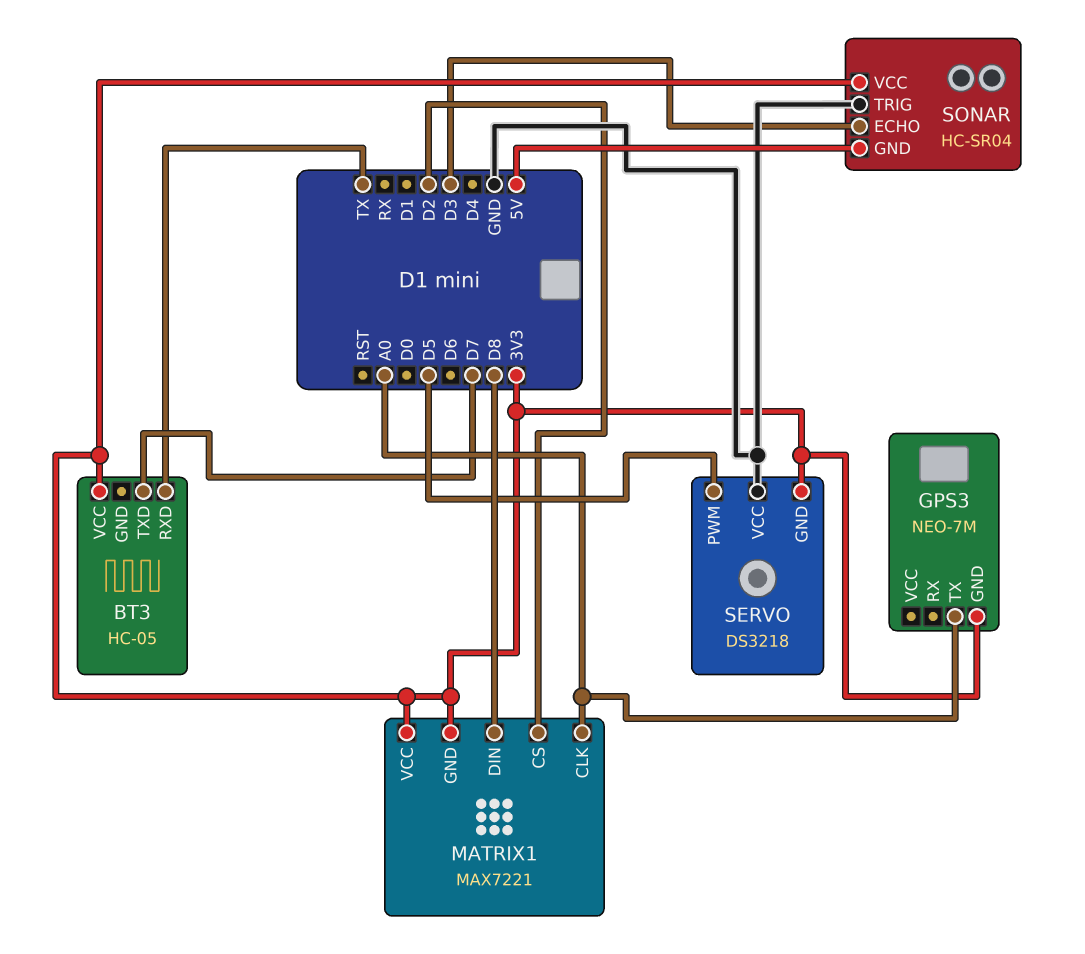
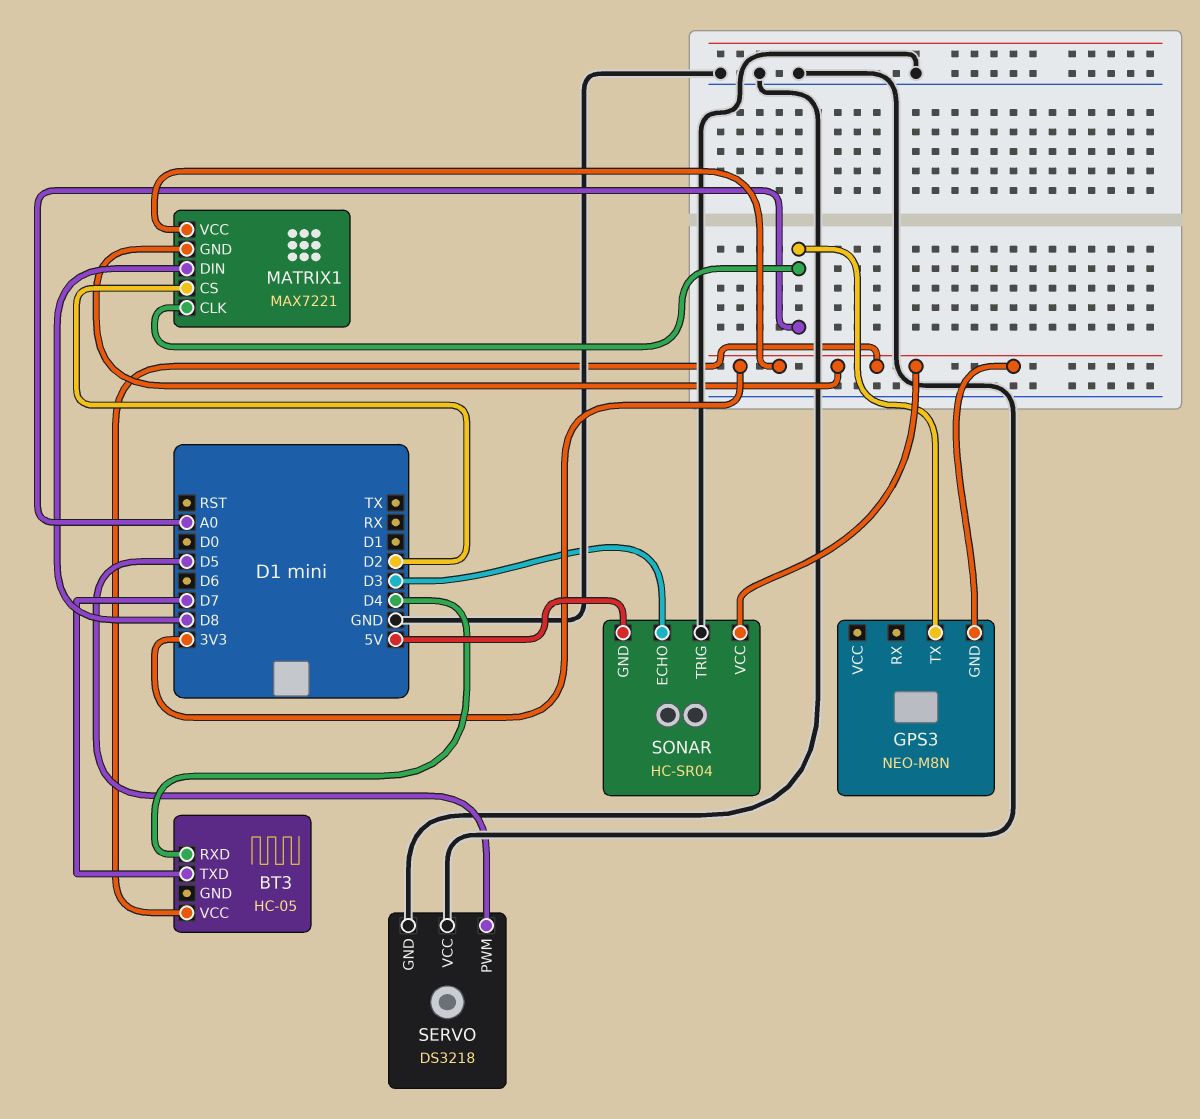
BT3 pin RXD: TX -> D4
GPS3: NEO-7M -> NEO-M8N
SERVO pin GND: 3V3 -> GND

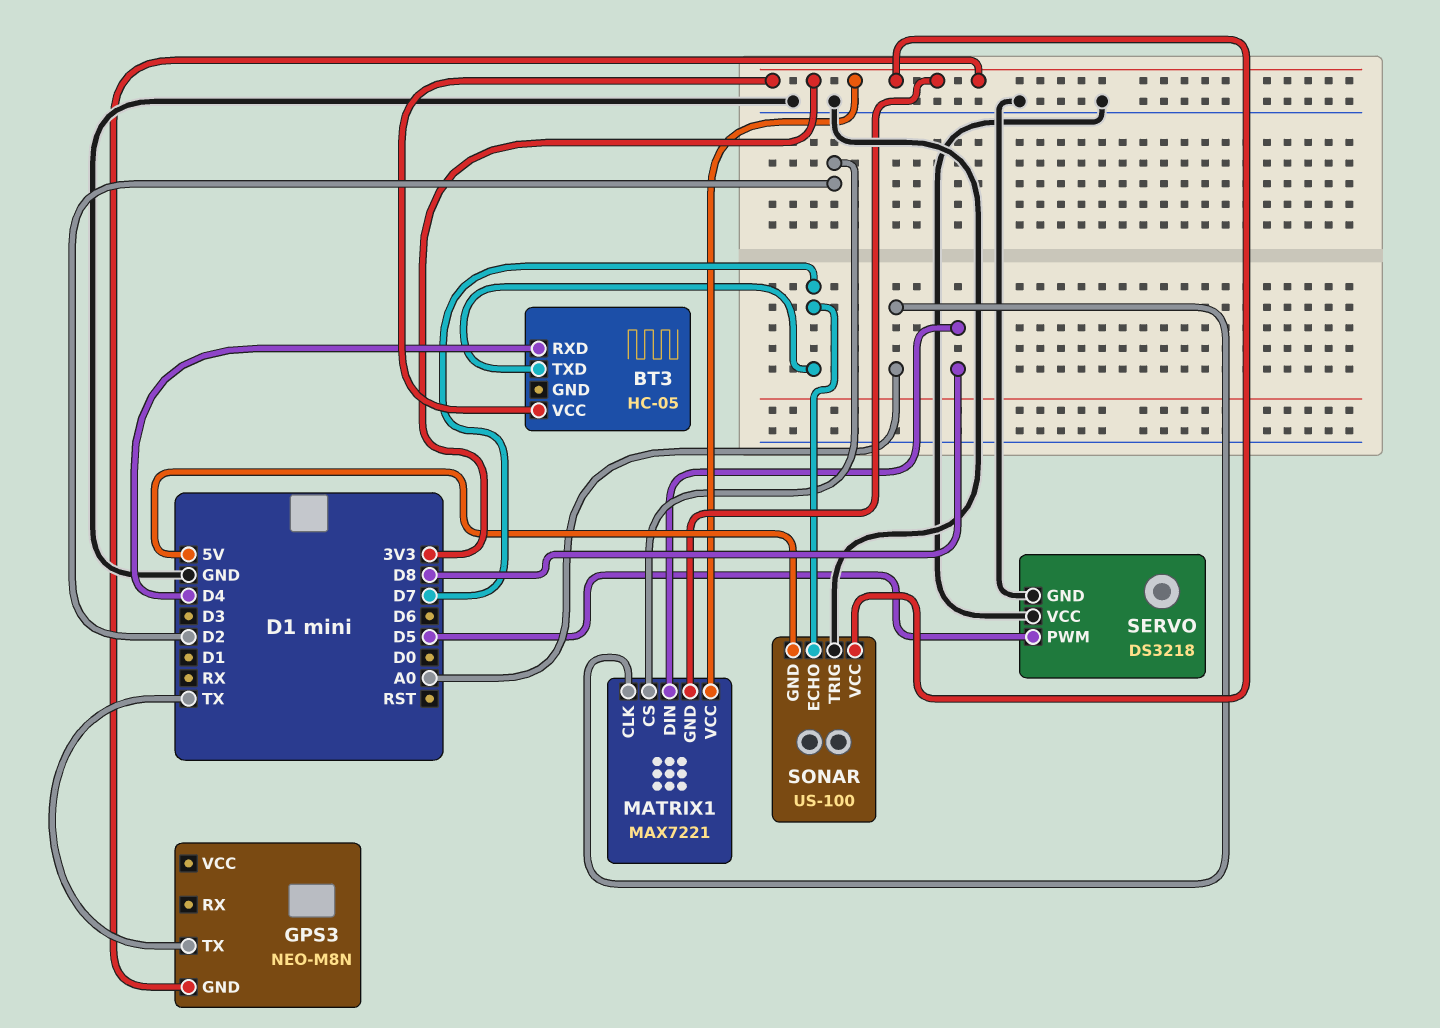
GPS3 pin TX: A0 -> TX
SONAR: HC-SR04 -> US-100
SONAR pin ECHO: D3 -> D7

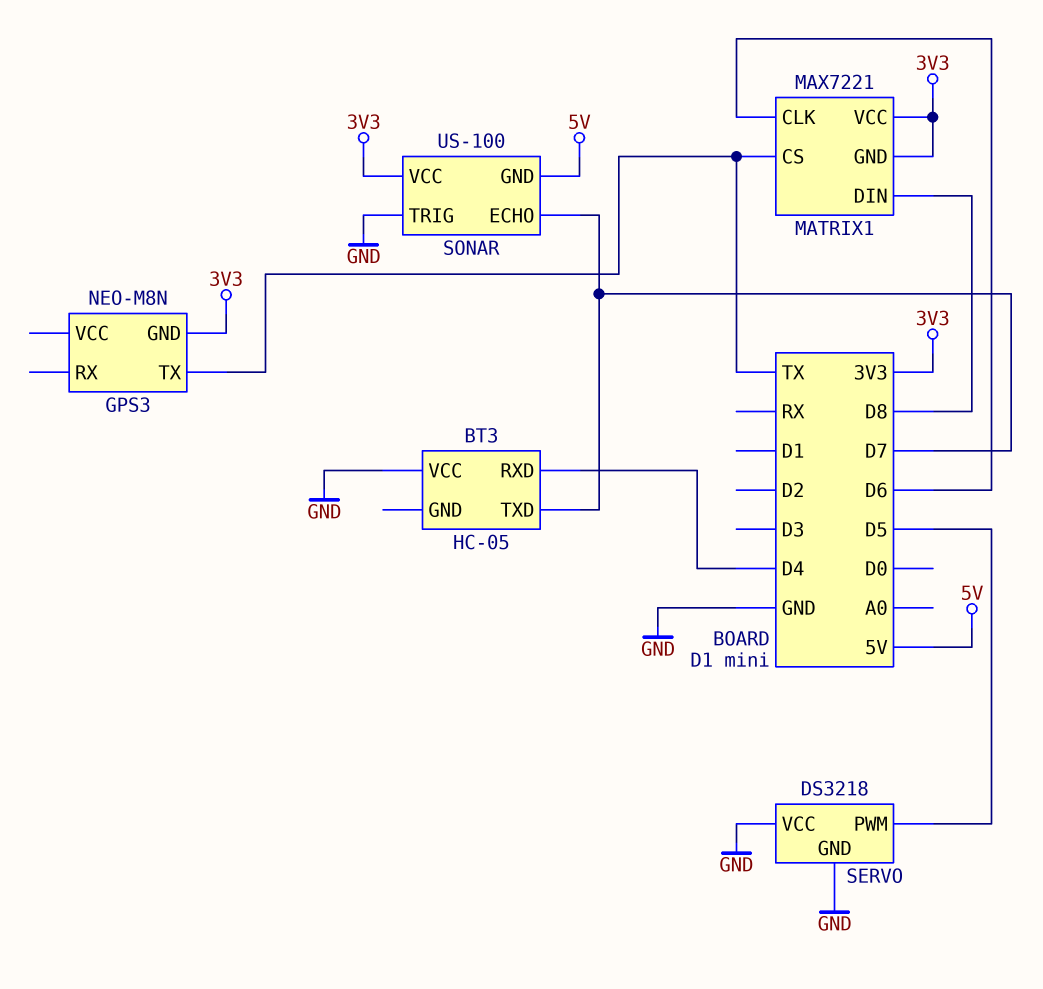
BT3 pin VCC: 3V3 -> GND
MATRIX1 pin CLK: A0 -> D6
MATRIX1 pin CS: D2 -> TX

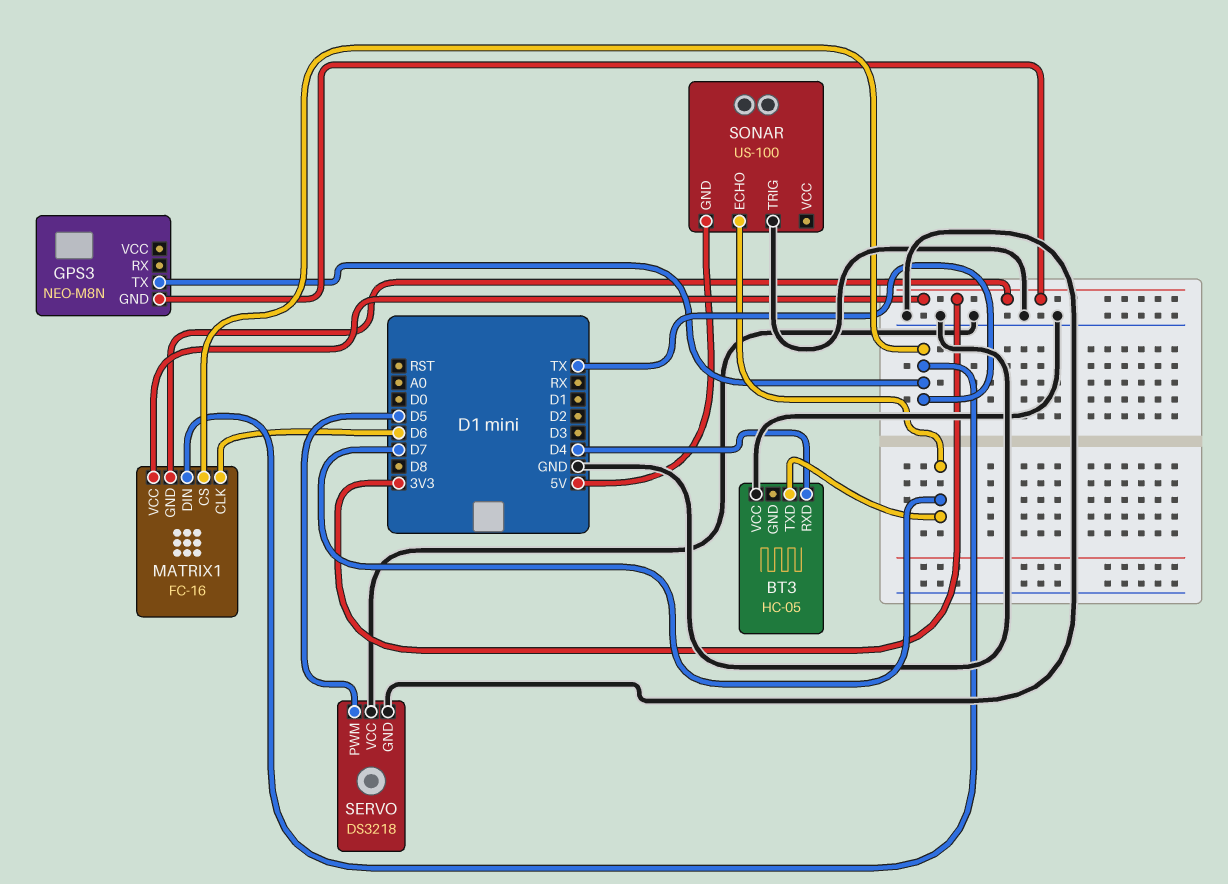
MATRIX1: MAX7221 -> FC-16
MATRIX1 pin DIN: D8 -> TX
SONAR pin VCC: 3V3 -> none

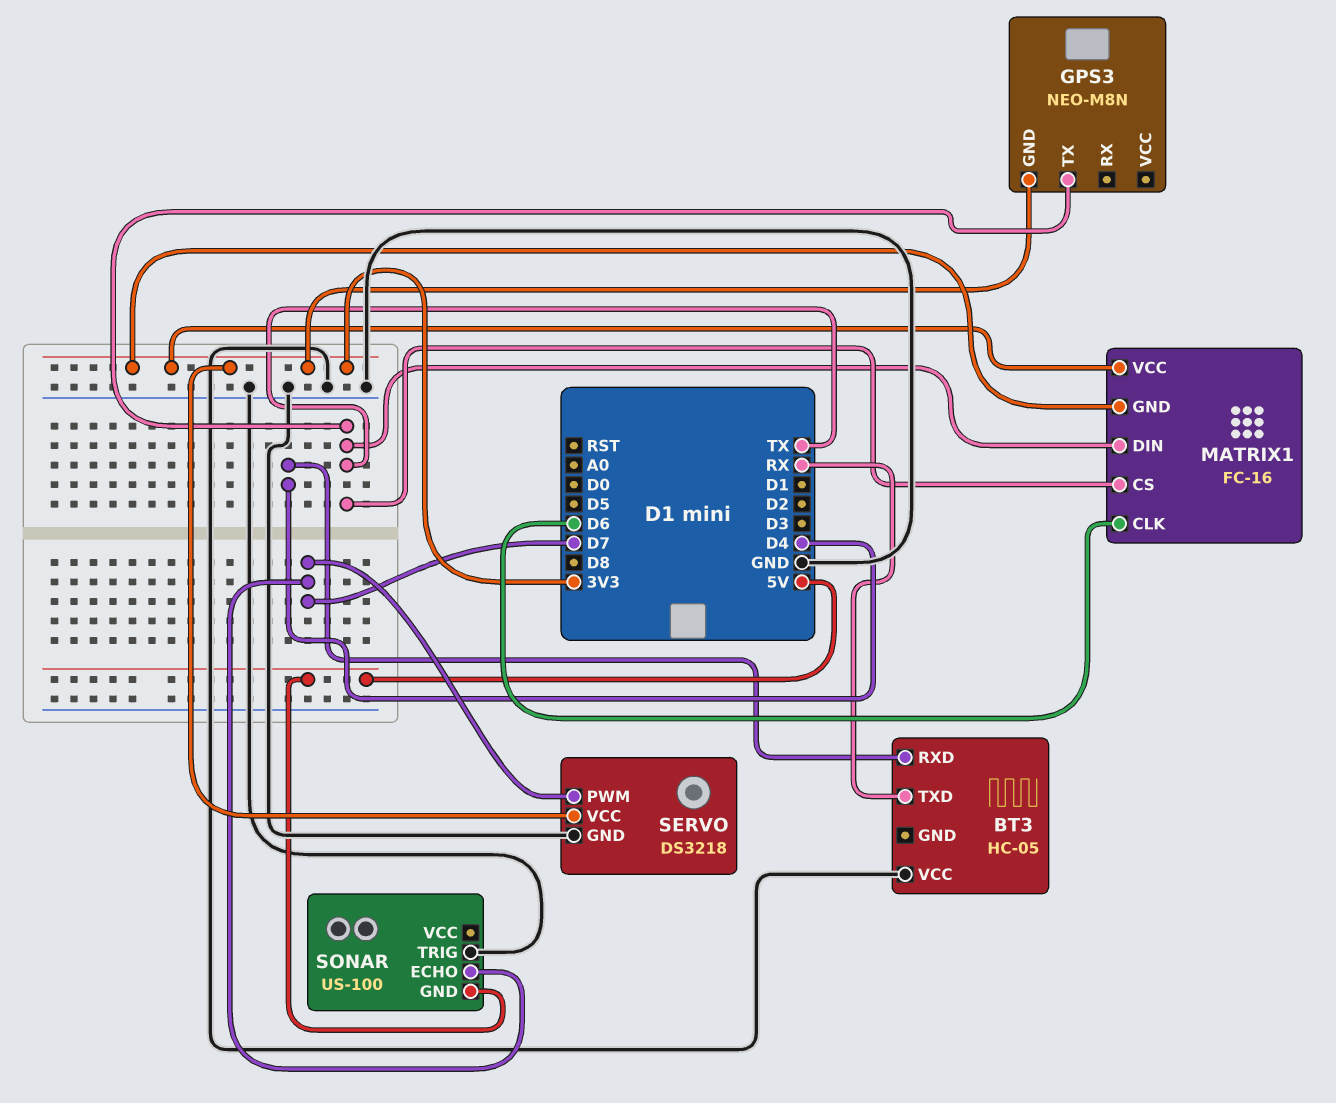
BT3 pin TXD: D7 -> RX
SERVO pin PWM: D5 -> D7
SERVO pin VCC: GND -> 3V3

